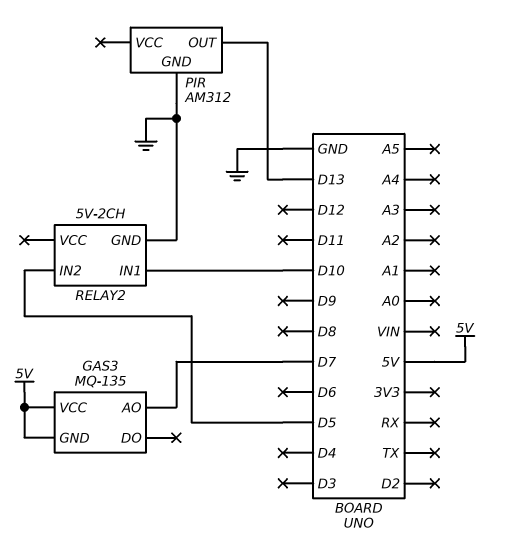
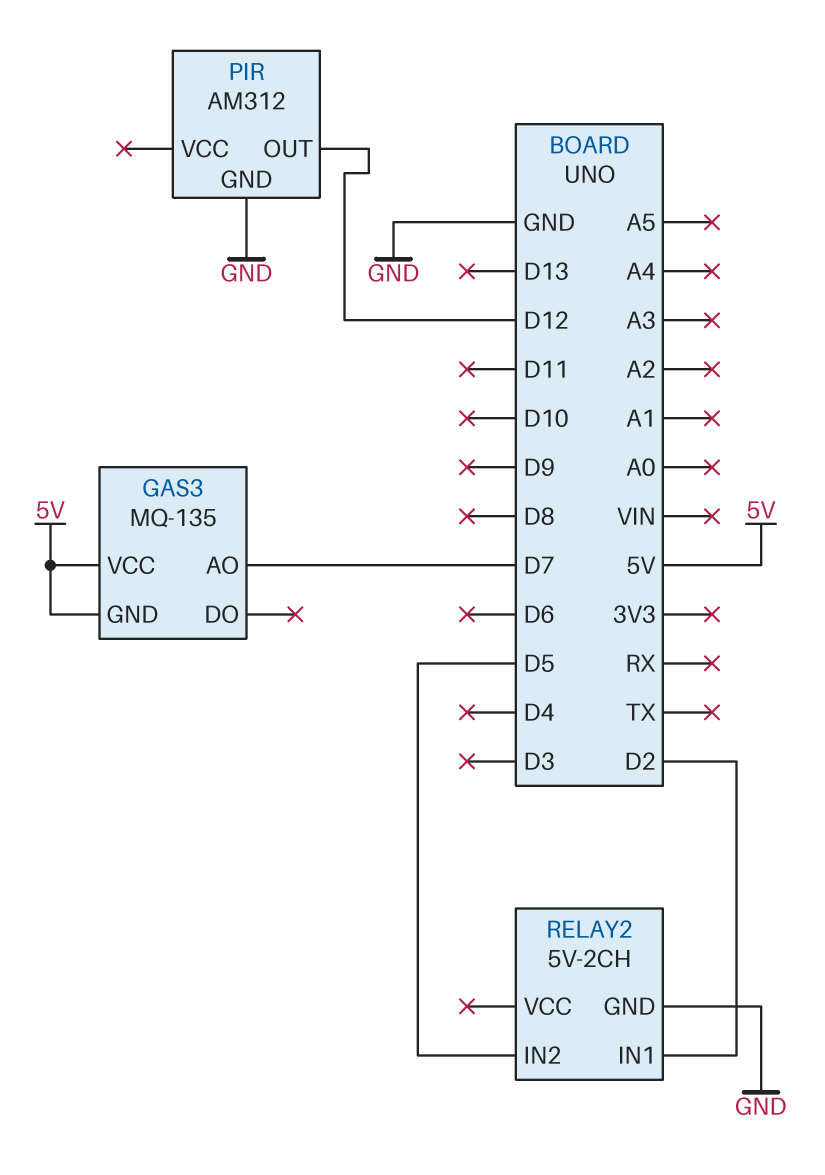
PIR pin OUT: D13 -> D12
RELAY2 pin IN1: D10 -> D2

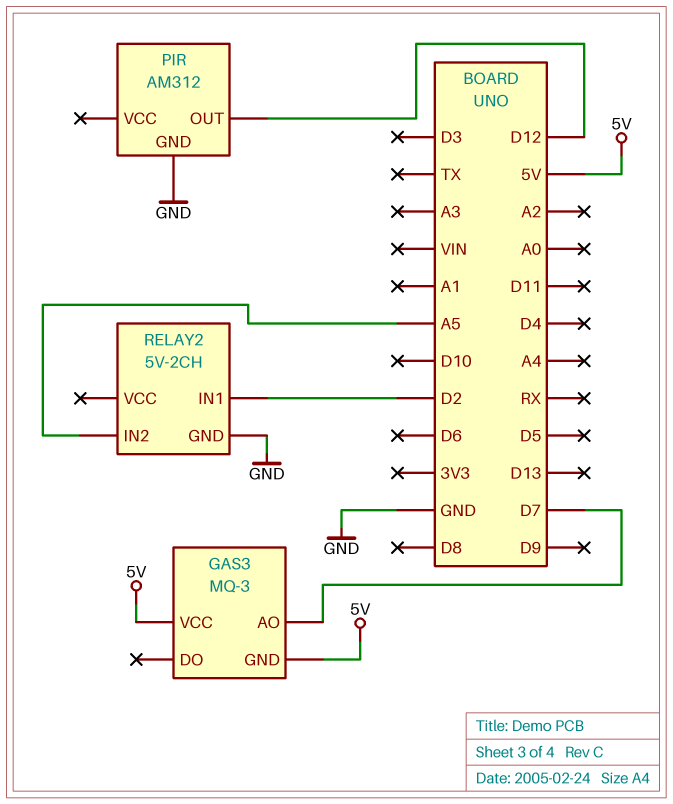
GAS3: MQ-135 -> MQ-3
RELAY2 pin IN2: D5 -> A5

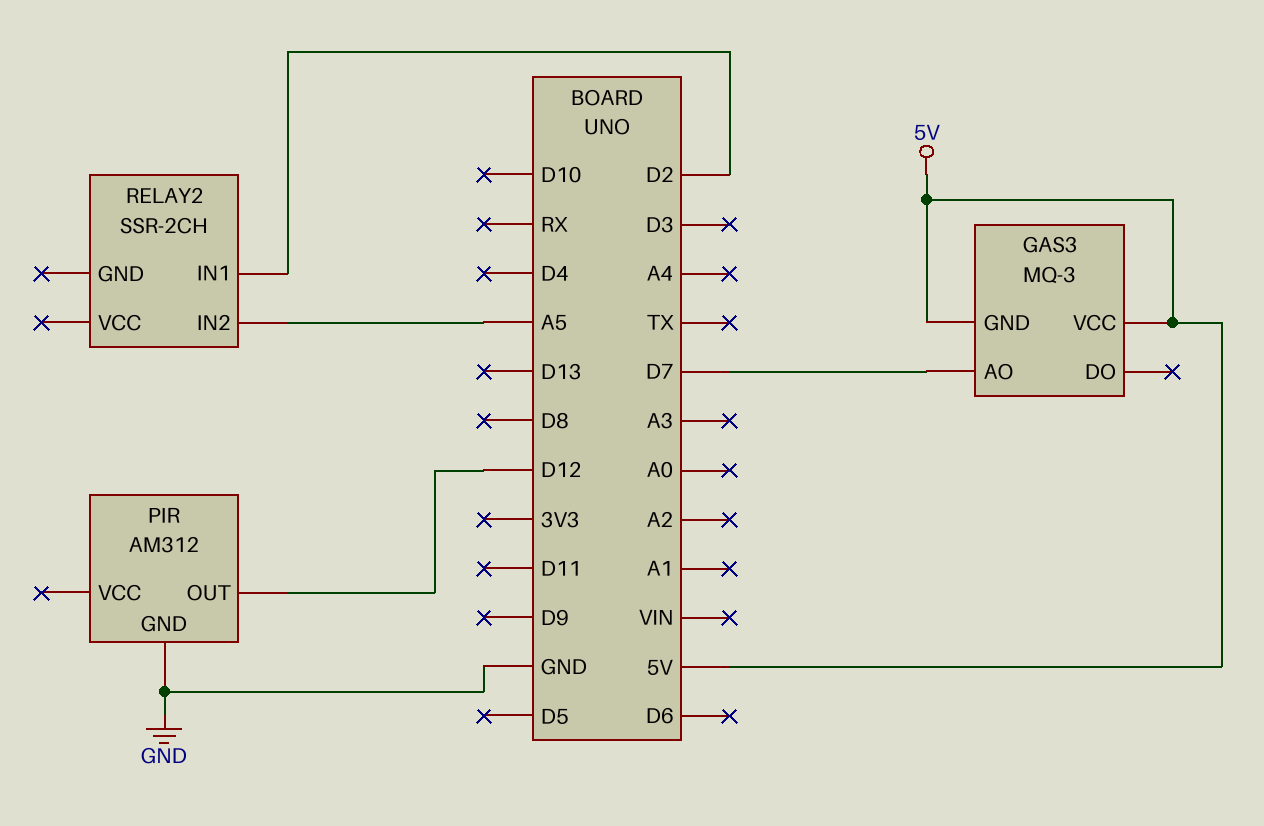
RELAY2: 5V-2CH -> SSR-2CH
RELAY2 pin GND: GND -> none

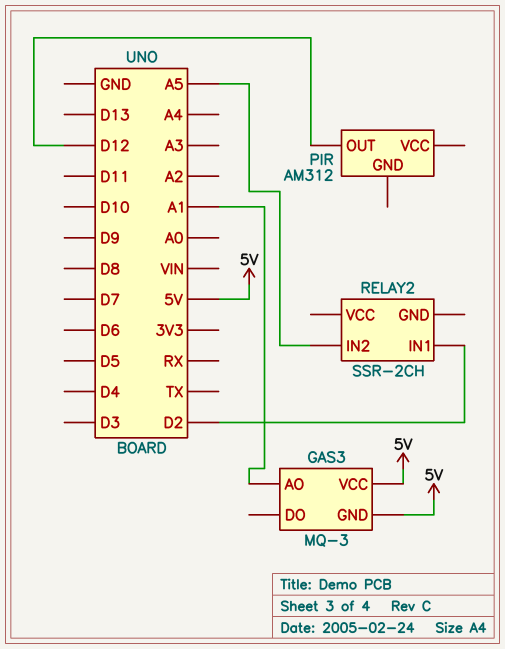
GAS3 pin AO: D7 -> A1
PIR pin GND: GND -> none

